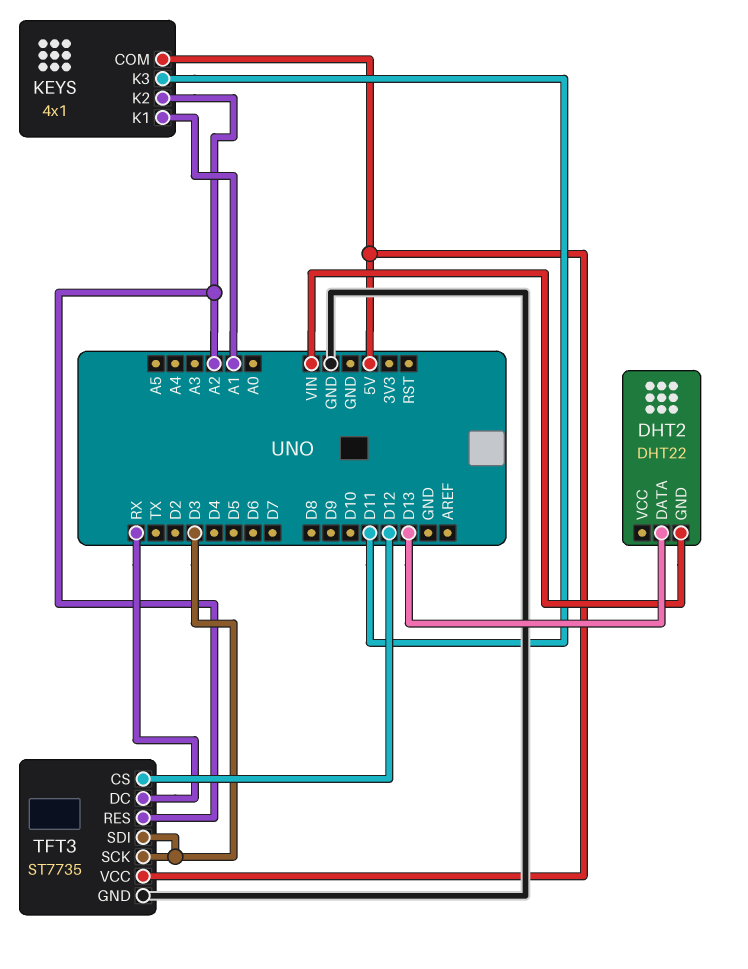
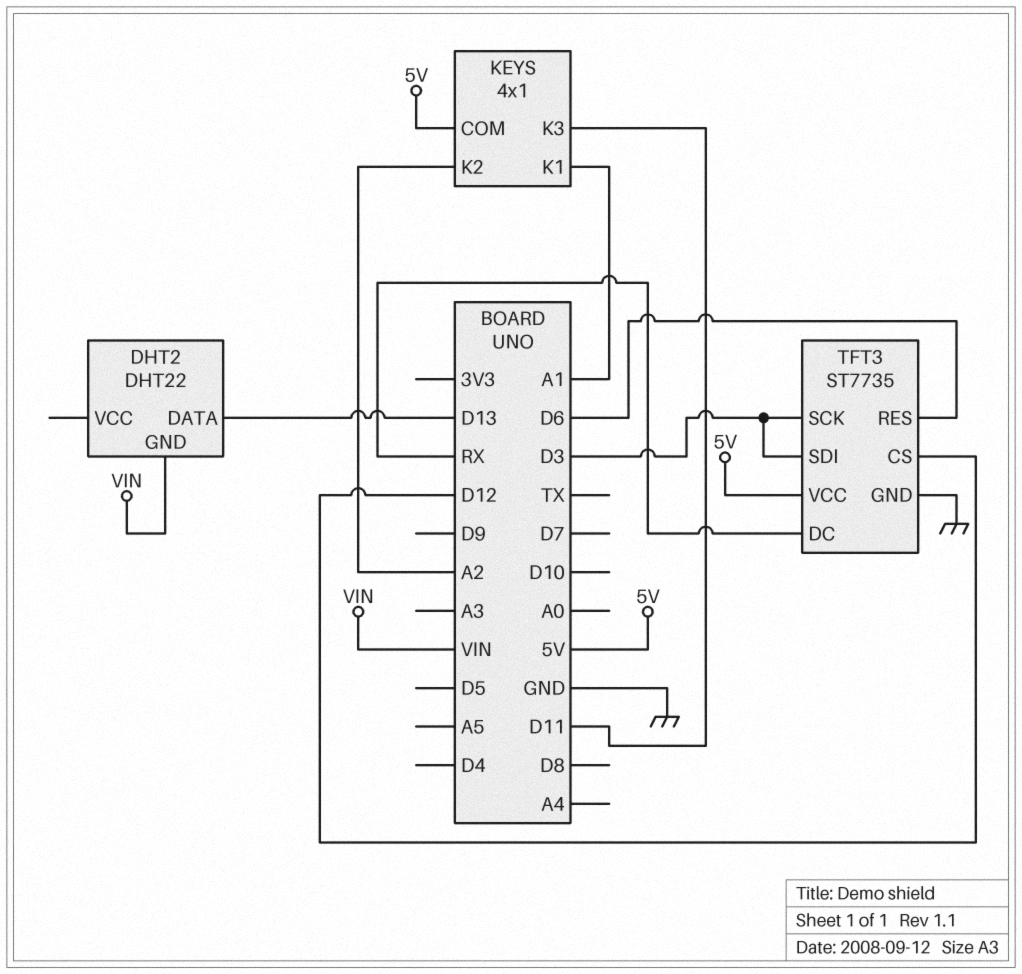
TFT3 pin RES: A2 -> D6

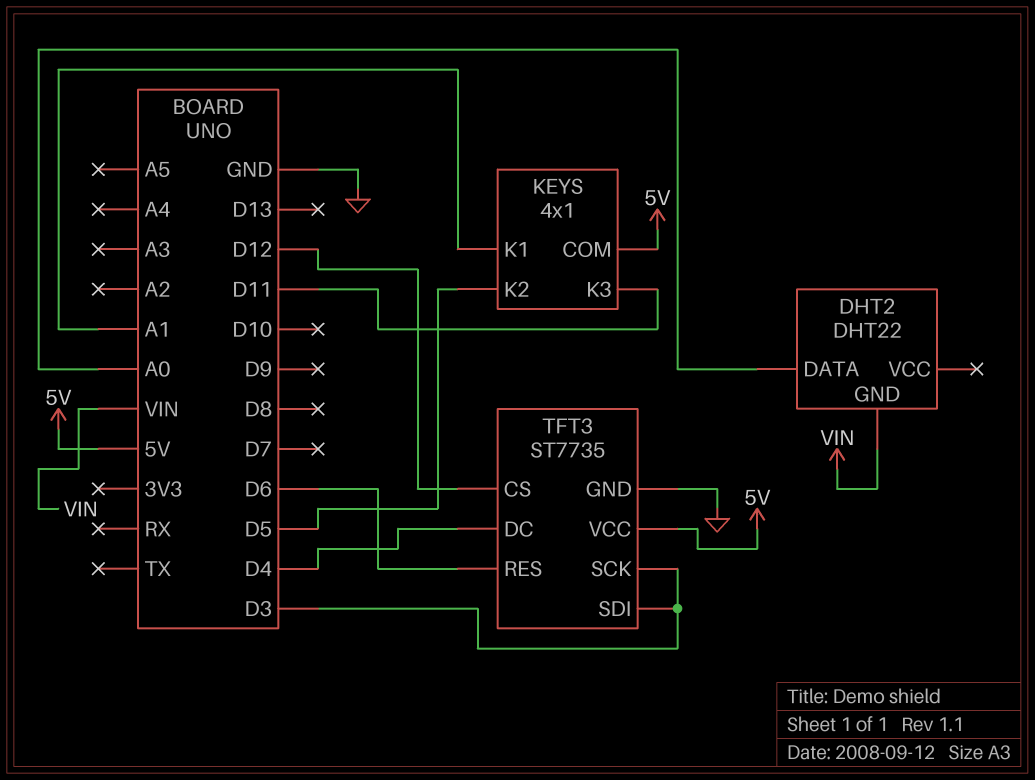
DHT2 pin DATA: D13 -> A0
KEYS pin K2: A2 -> D5
TFT3 pin DC: RX -> D4

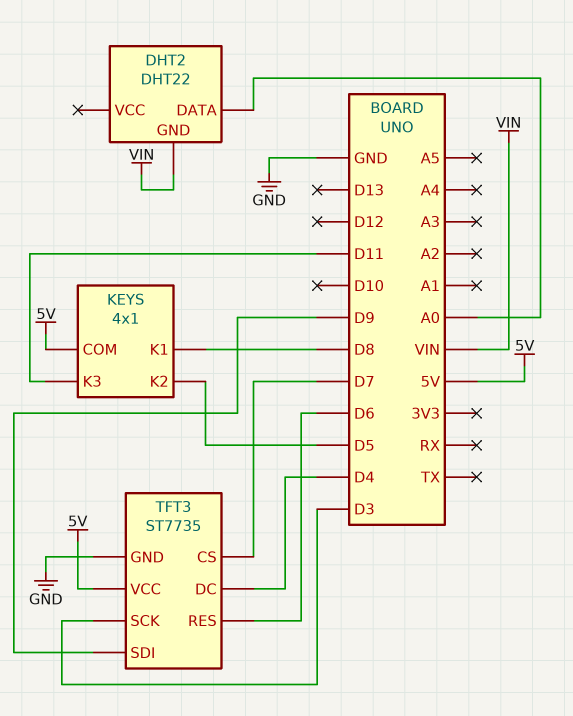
KEYS pin K1: A1 -> D8
TFT3 pin CS: D12 -> D7
TFT3 pin SDI: D3 -> D9

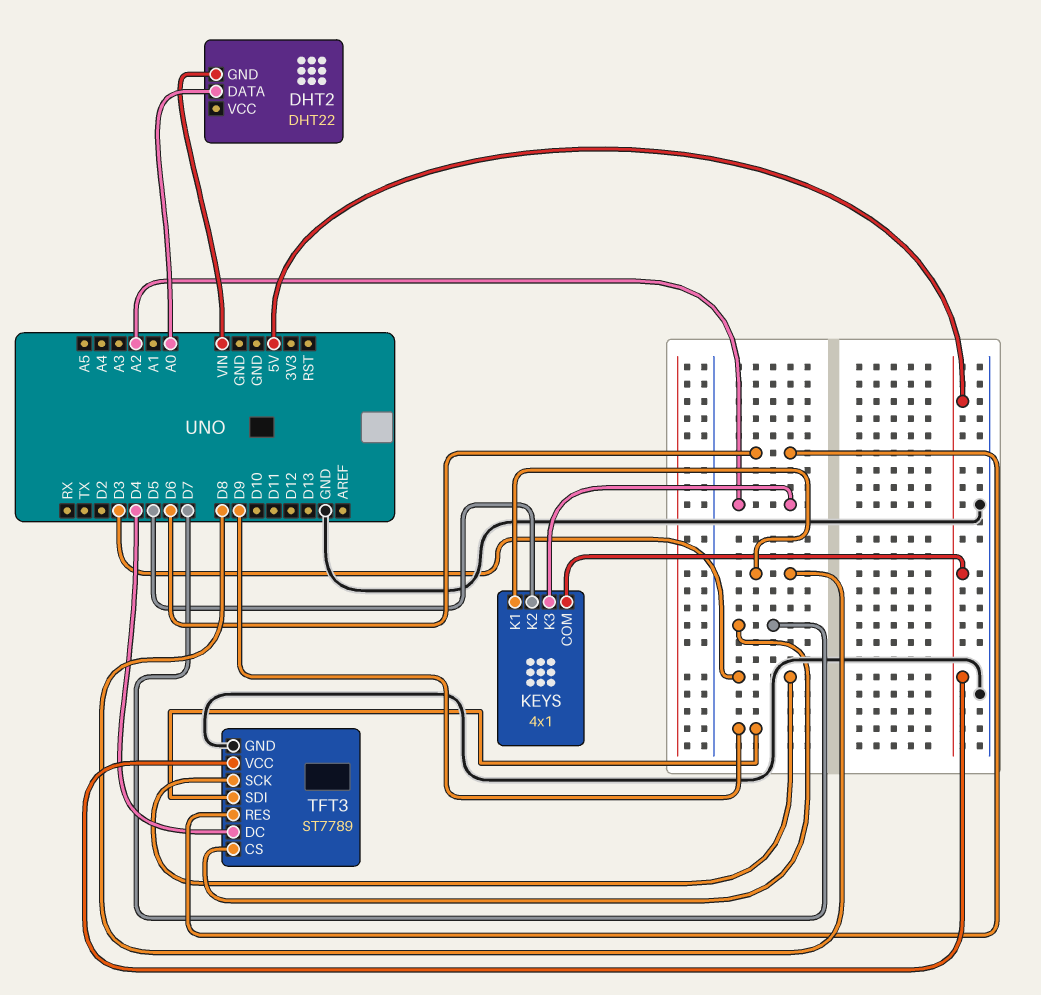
KEYS pin K3: D11 -> A2
TFT3: ST7735 -> ST7789

